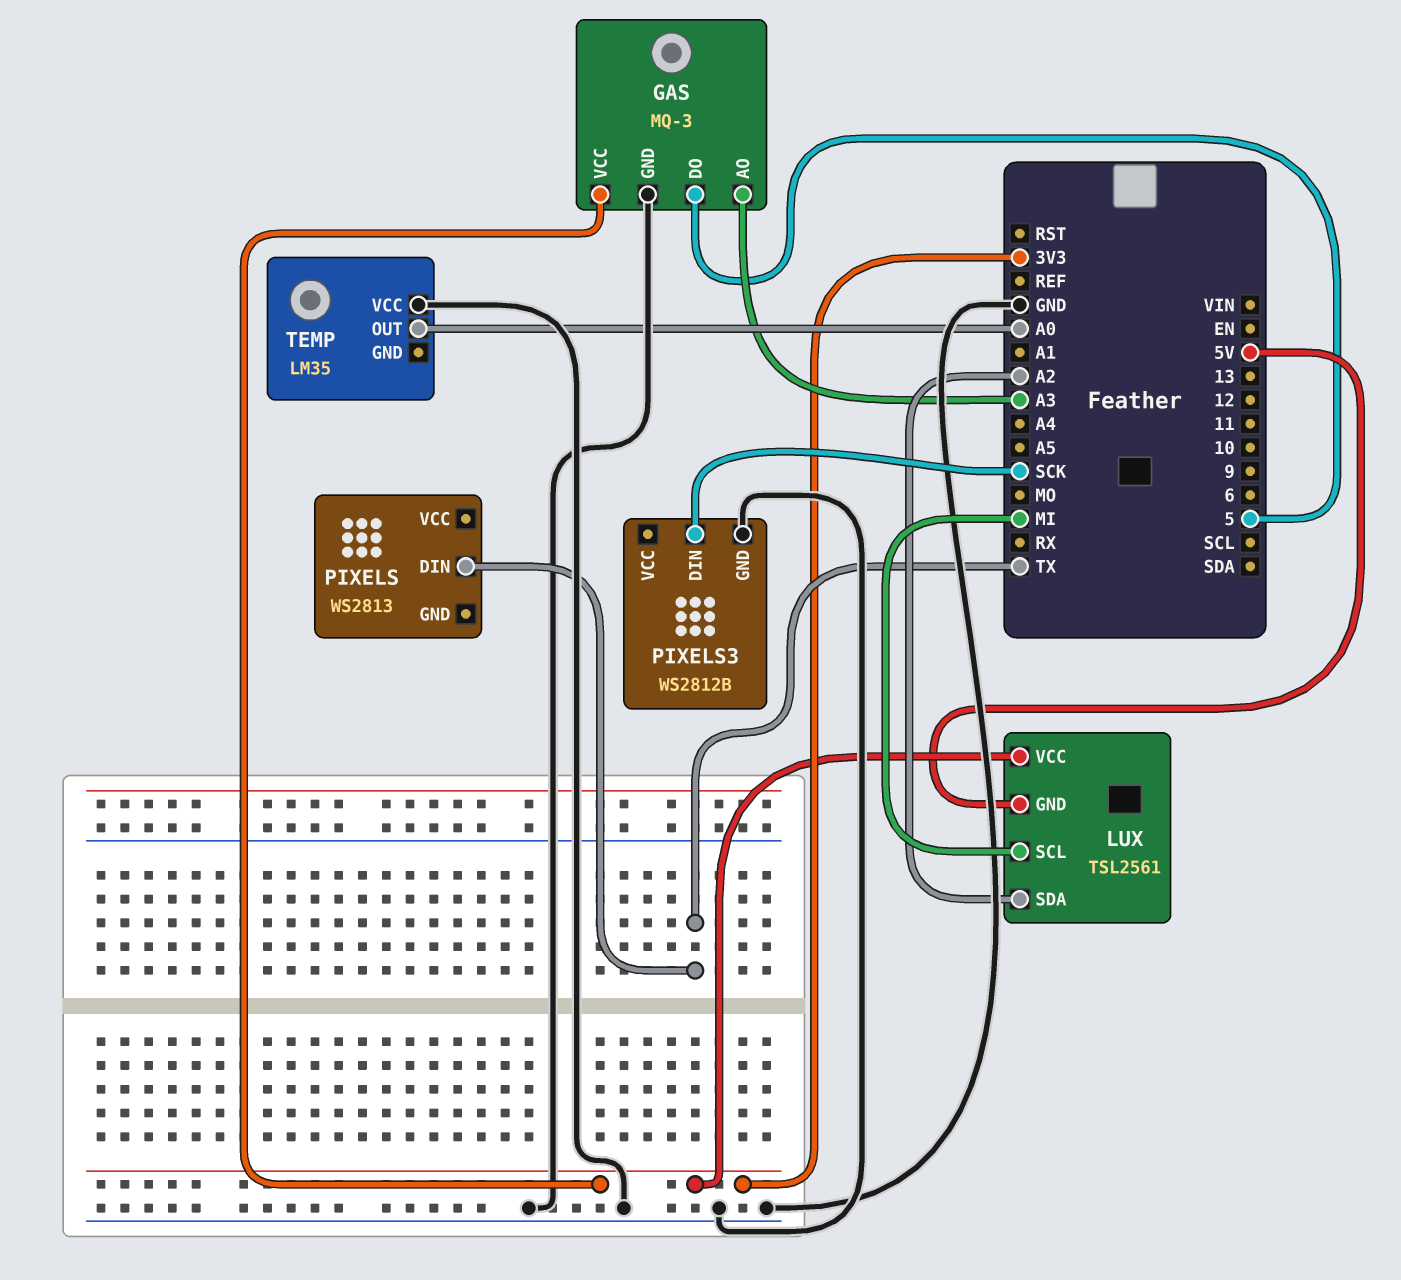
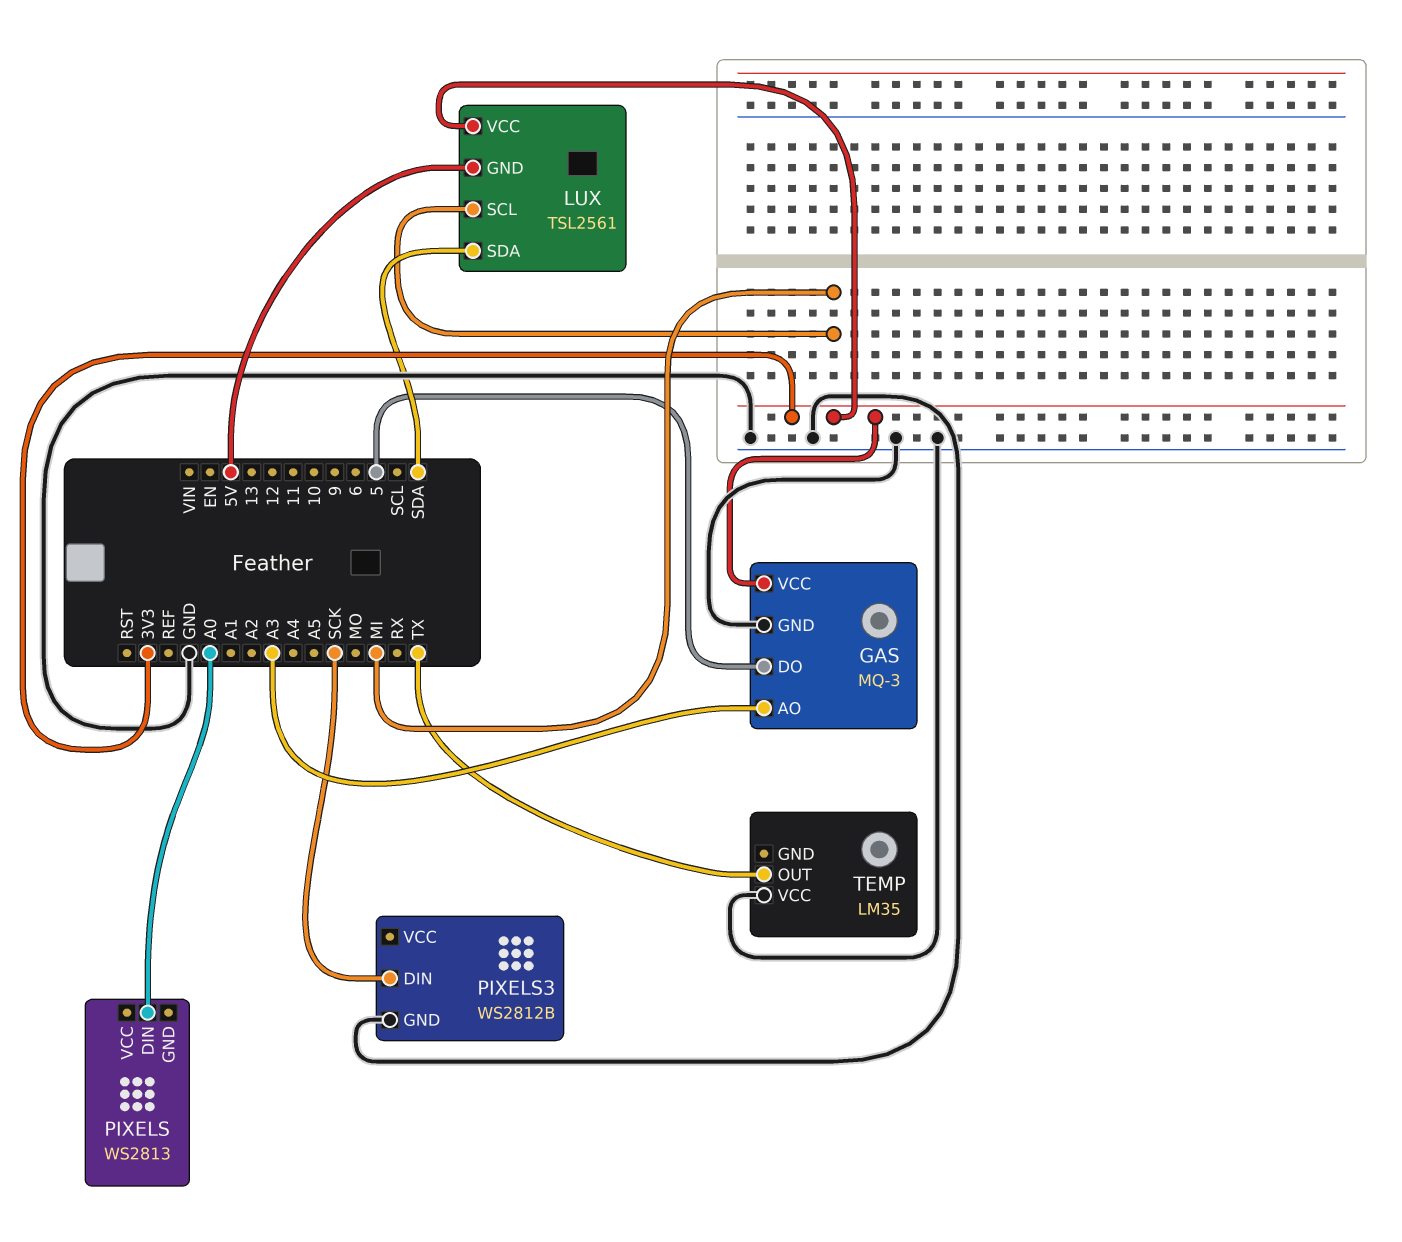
LUX pin SDA: A2 -> SDA
PIXELS pin DIN: TX -> A0
TEMP pin OUT: A0 -> TX

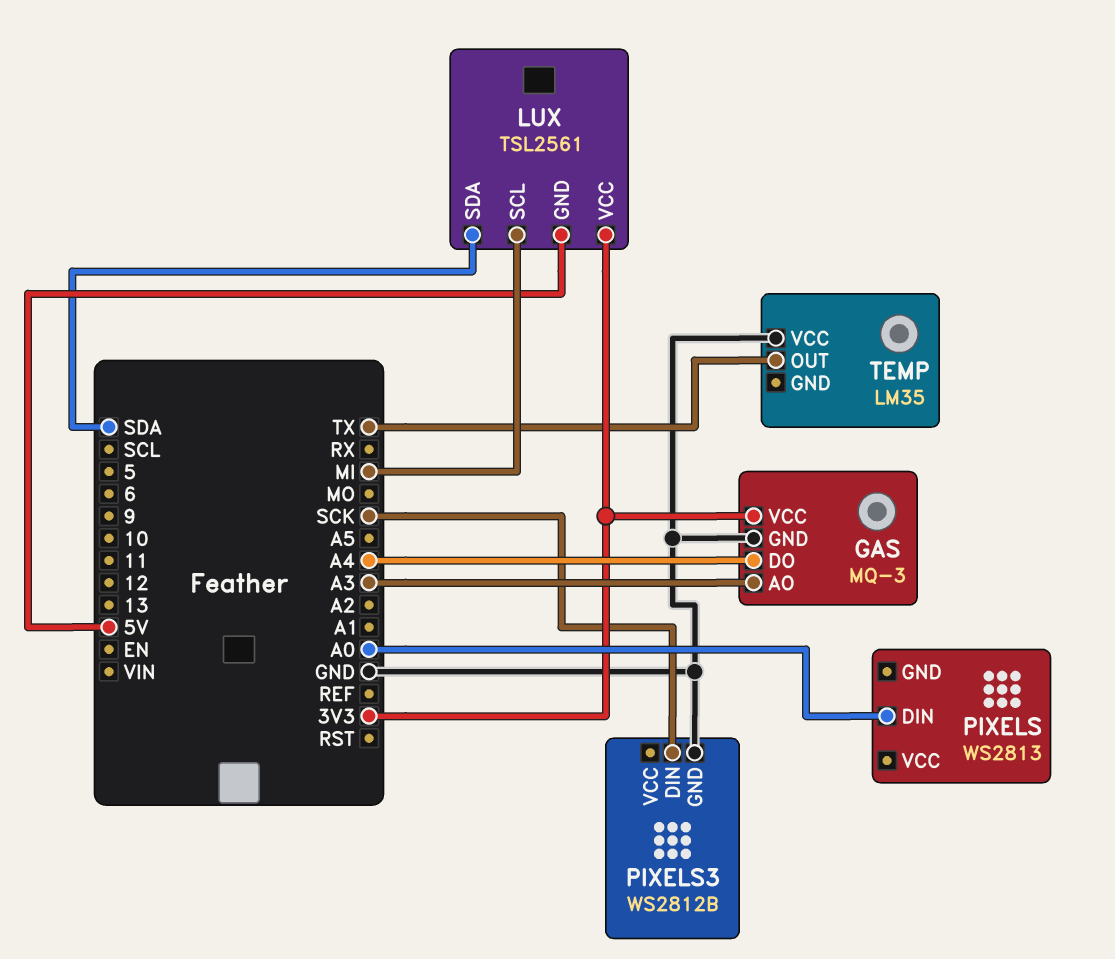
GAS pin DO: 5 -> A4

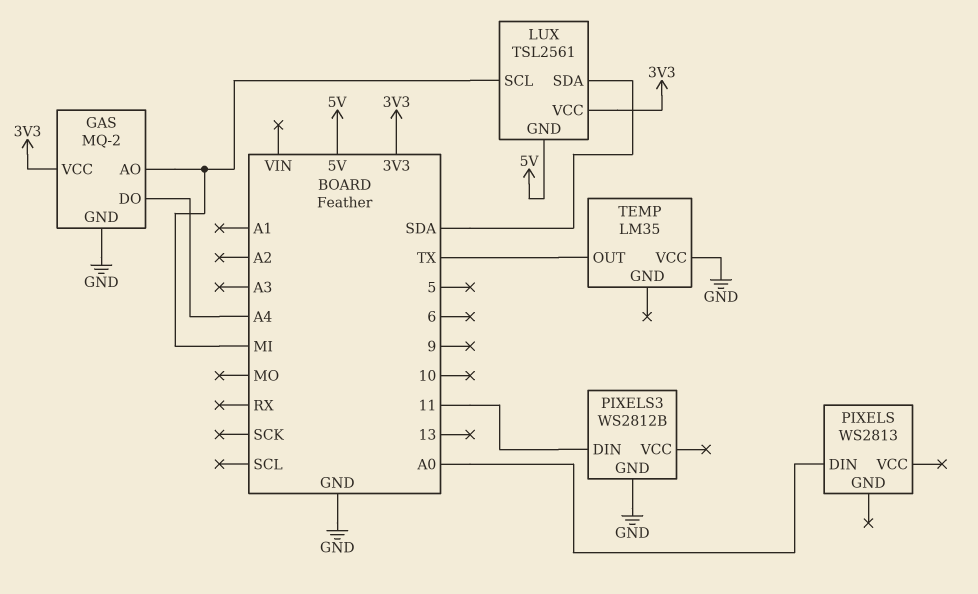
GAS: MQ-3 -> MQ-2
GAS pin AO: A3 -> MI
PIXELS3 pin DIN: SCK -> 11

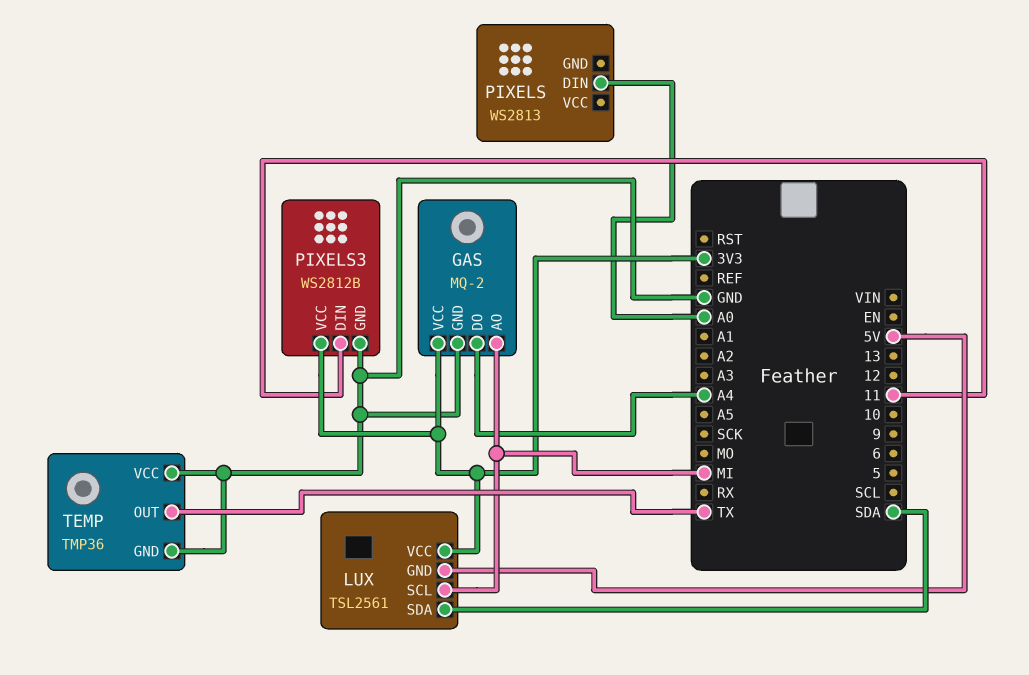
PIXELS3 pin VCC: none -> 3V3
TEMP: LM35 -> TMP36
TEMP pin GND: none -> GND

